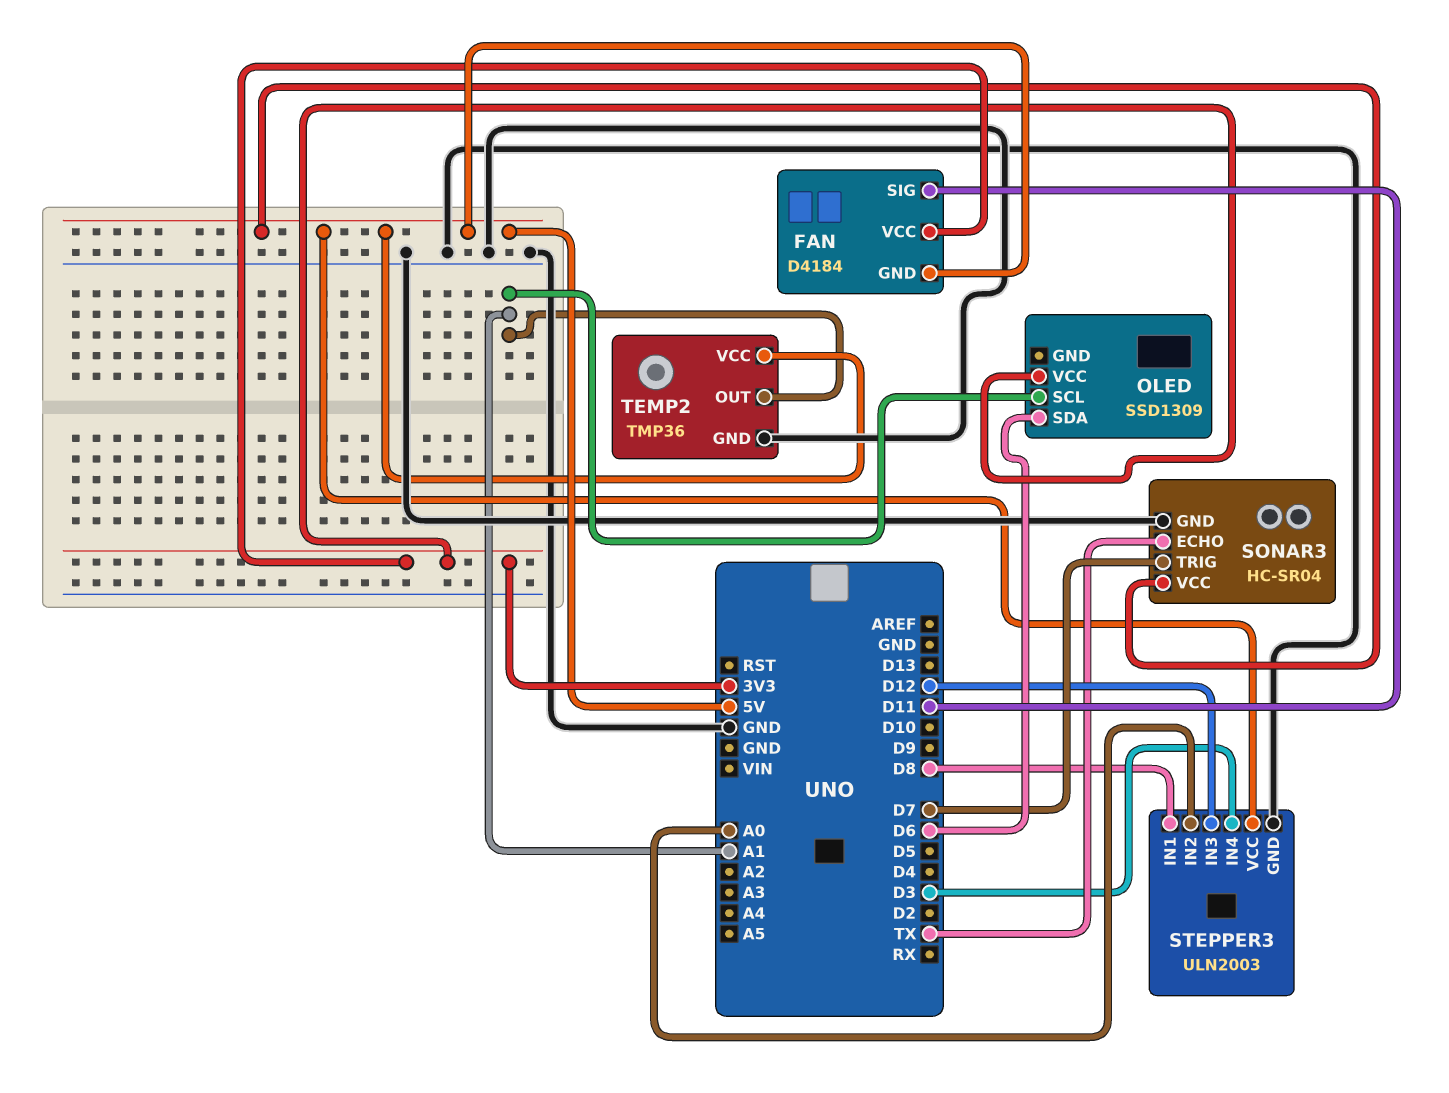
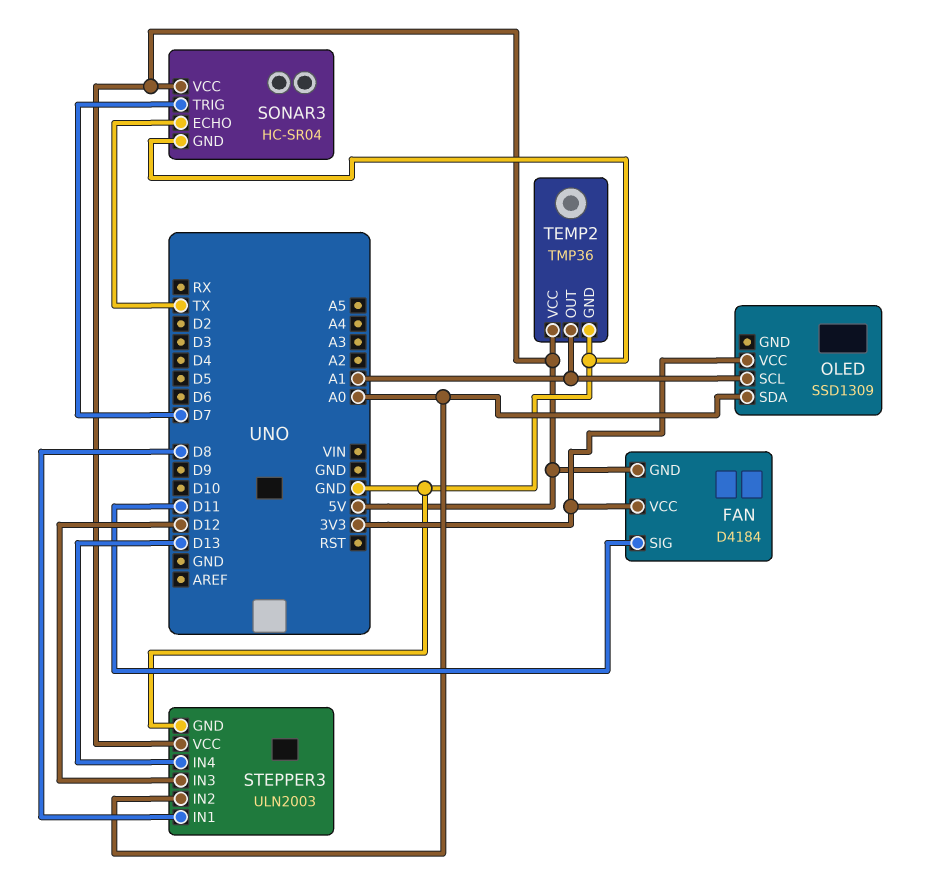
OLED pin SDA: D6 -> A0
STEPPER3 pin IN4: D3 -> D13

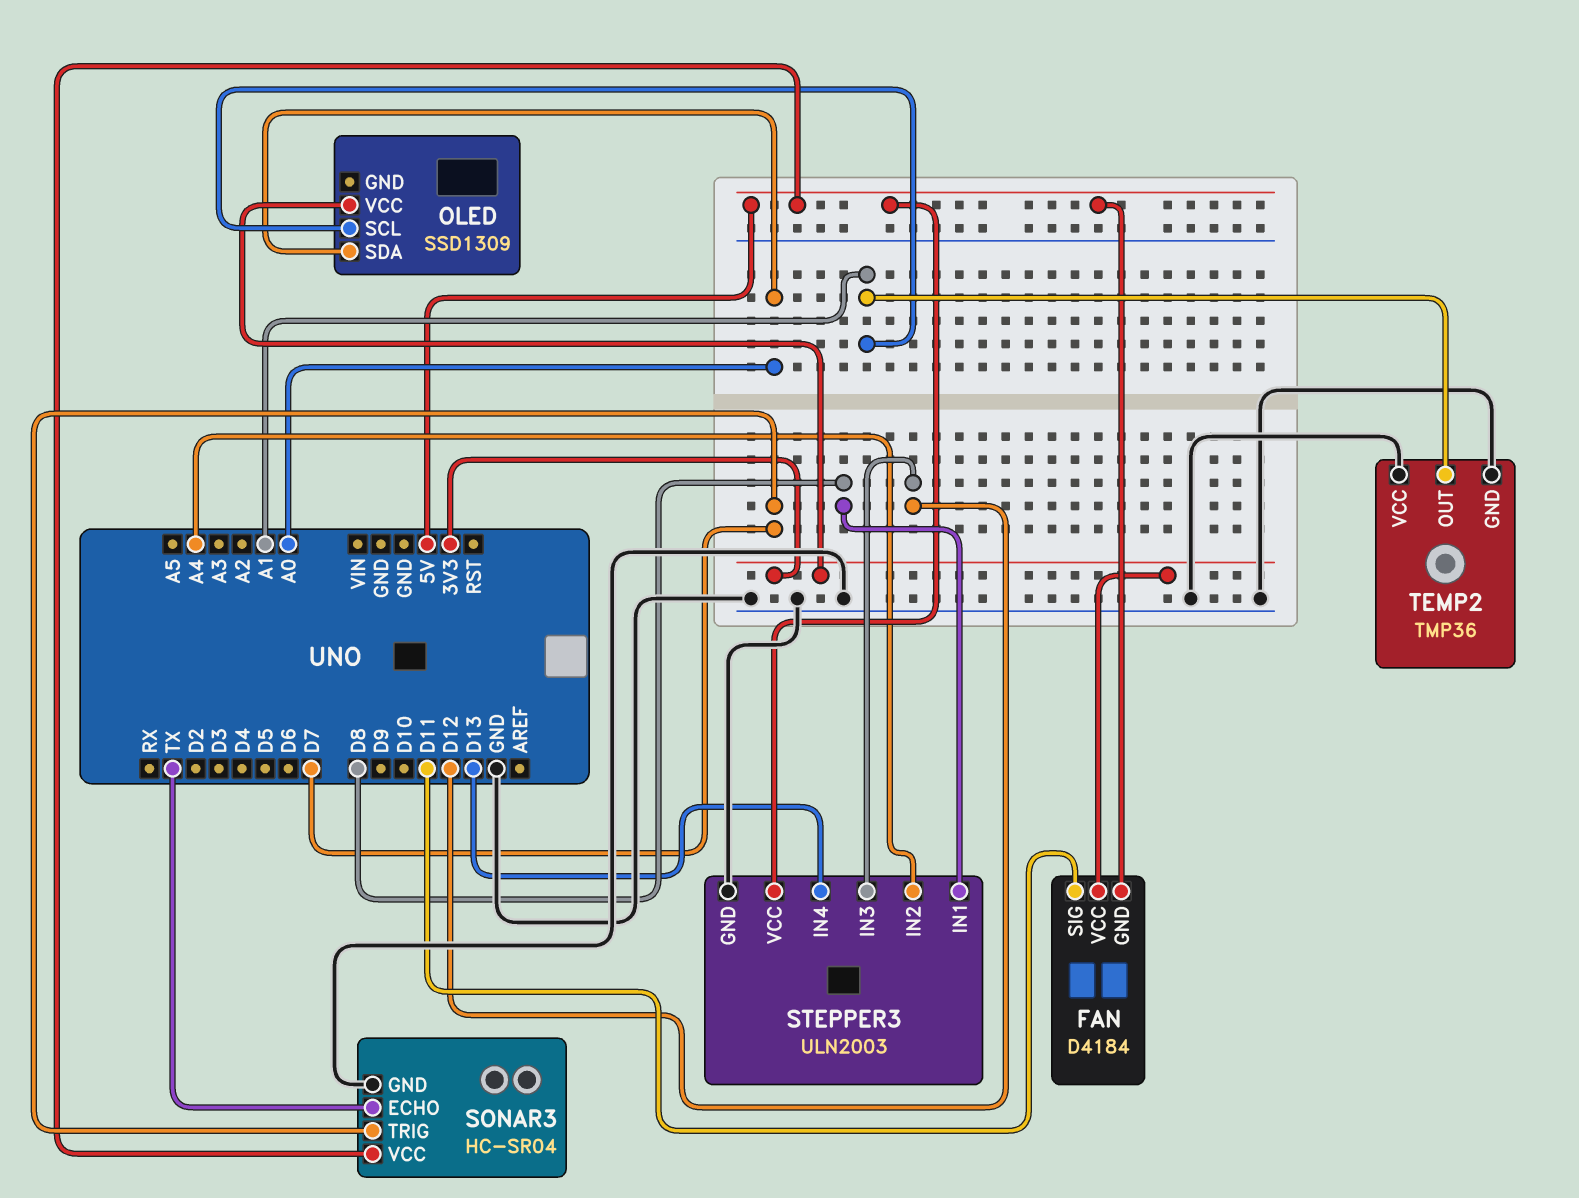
STEPPER3 pin IN2: A0 -> A4
TEMP2 pin VCC: 5V -> GND

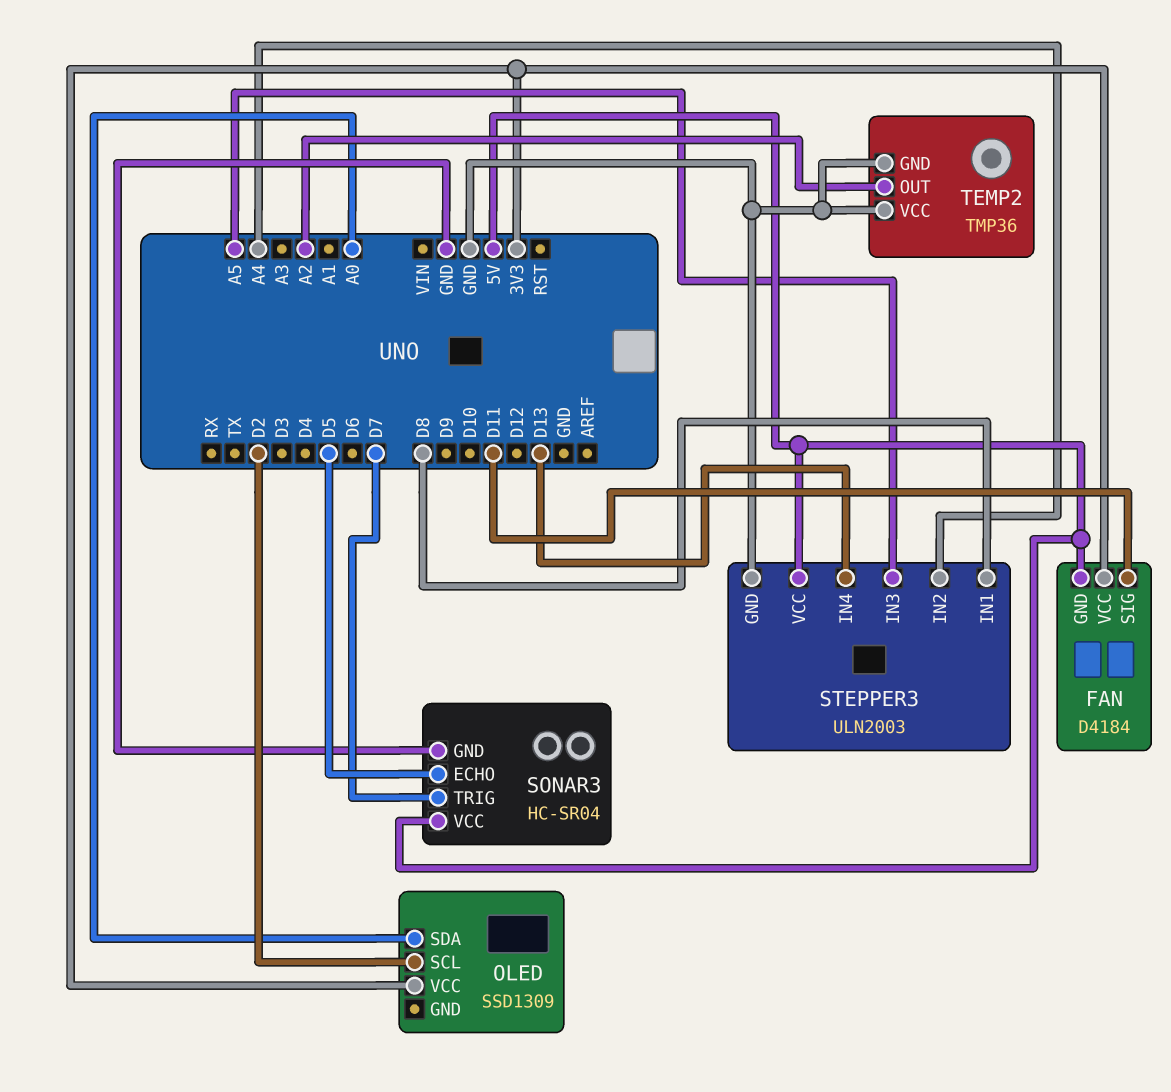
OLED pin SCL: A1 -> D2
SONAR3 pin ECHO: TX -> D5
STEPPER3 pin IN3: D12 -> A5
TEMP2 pin OUT: A1 -> A2

